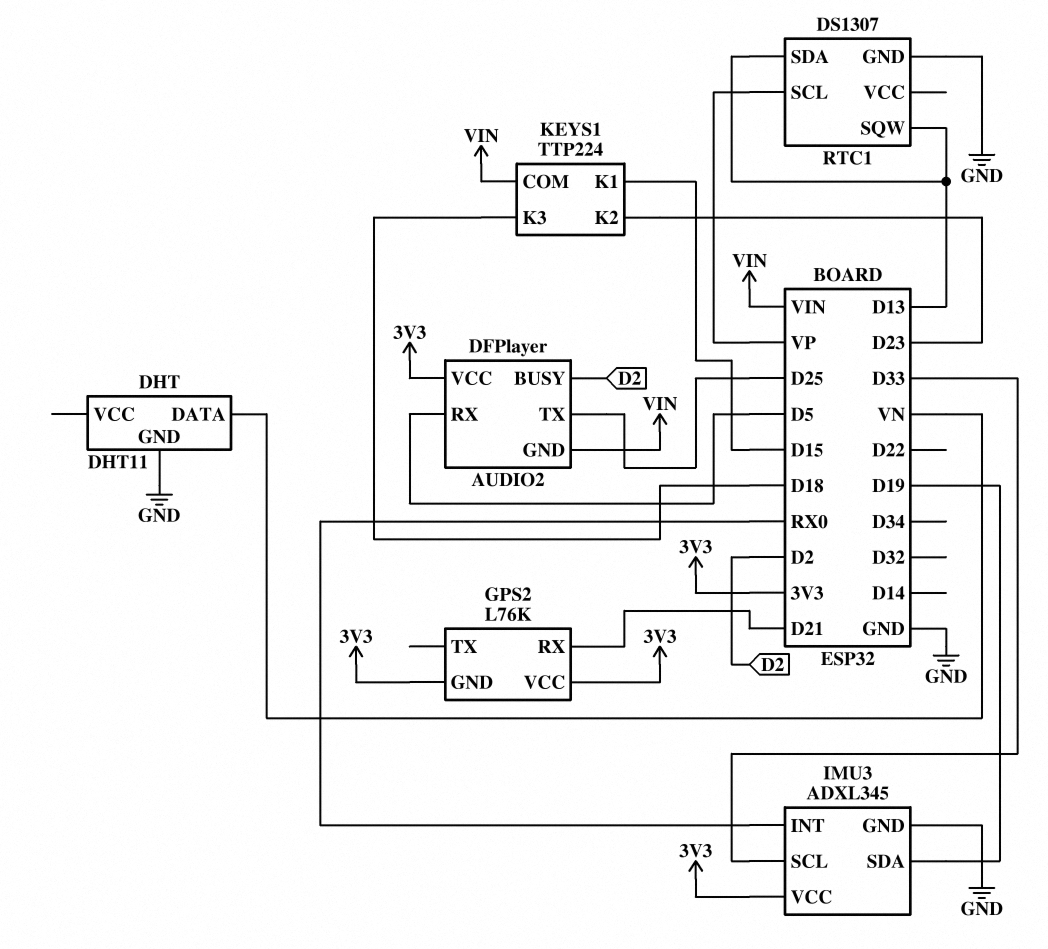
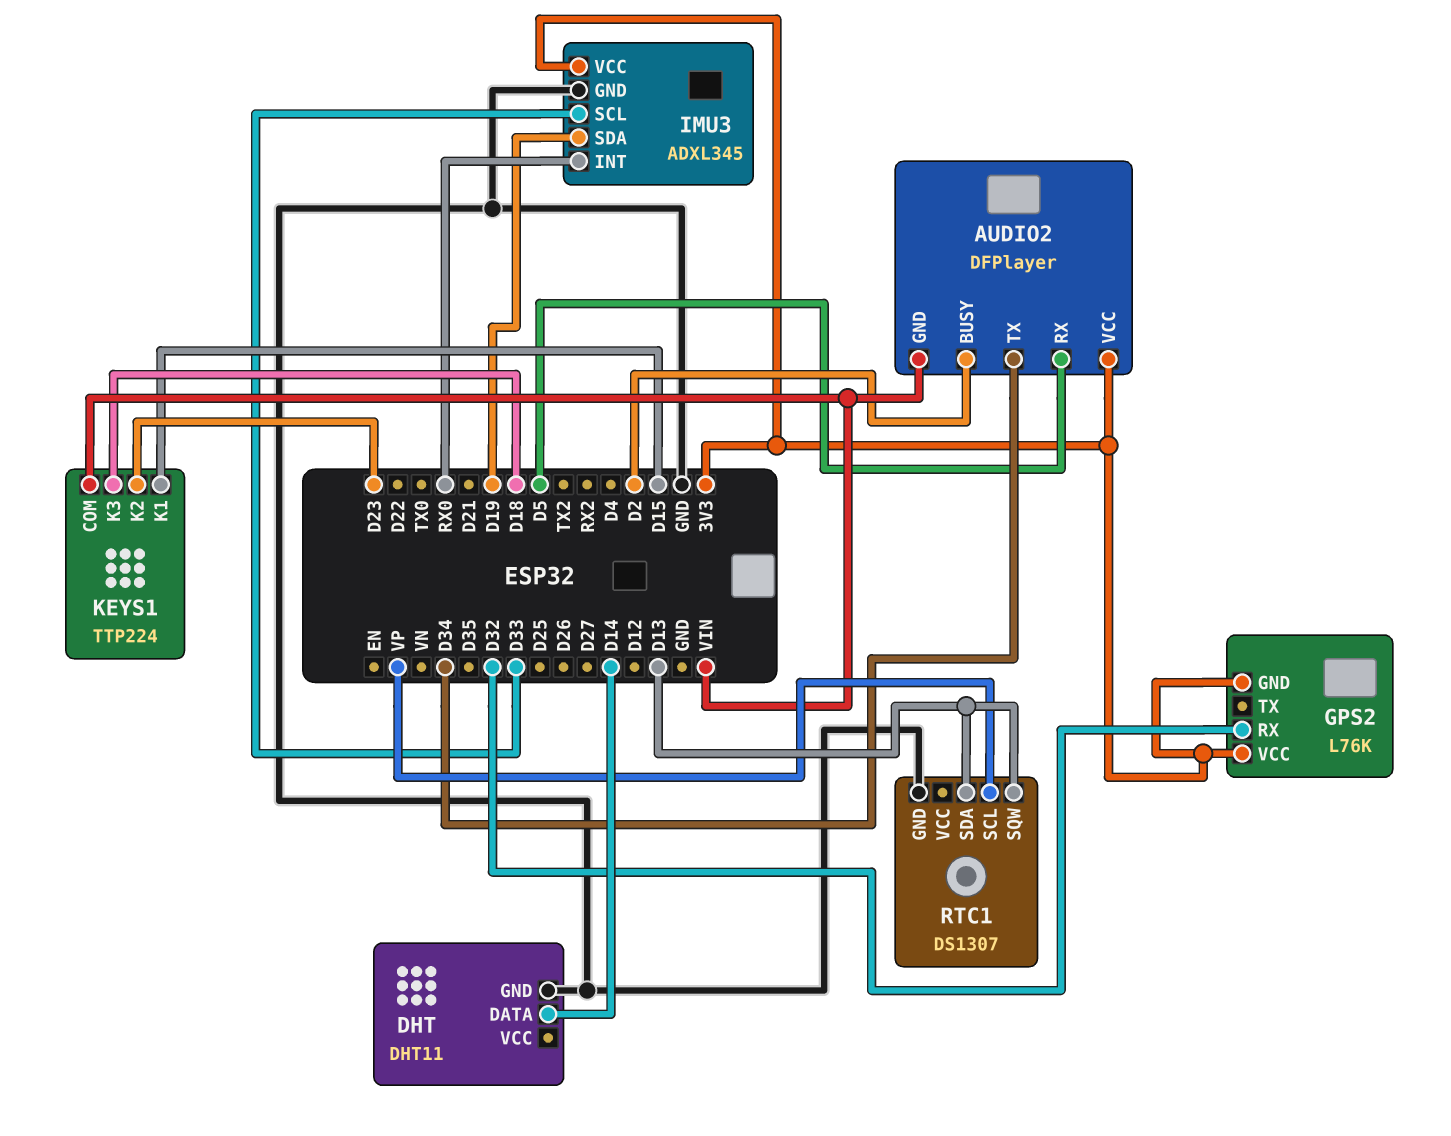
AUDIO2 pin TX: D25 -> D34
DHT pin DATA: VN -> D14
GPS2 pin RX: D21 -> D32

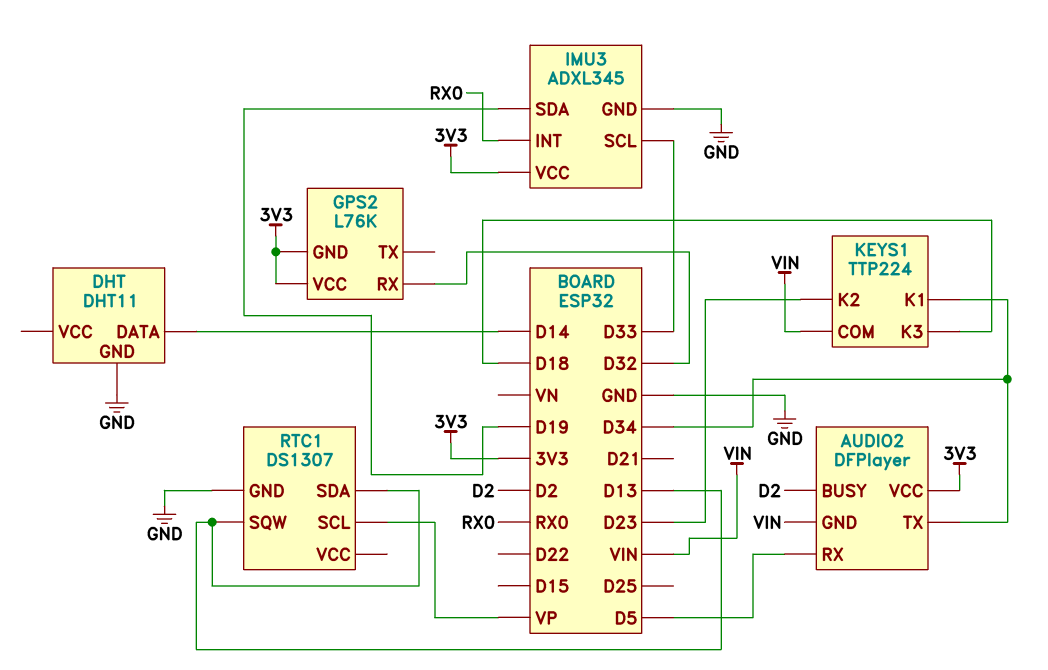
KEYS1 pin K1: D15 -> D34

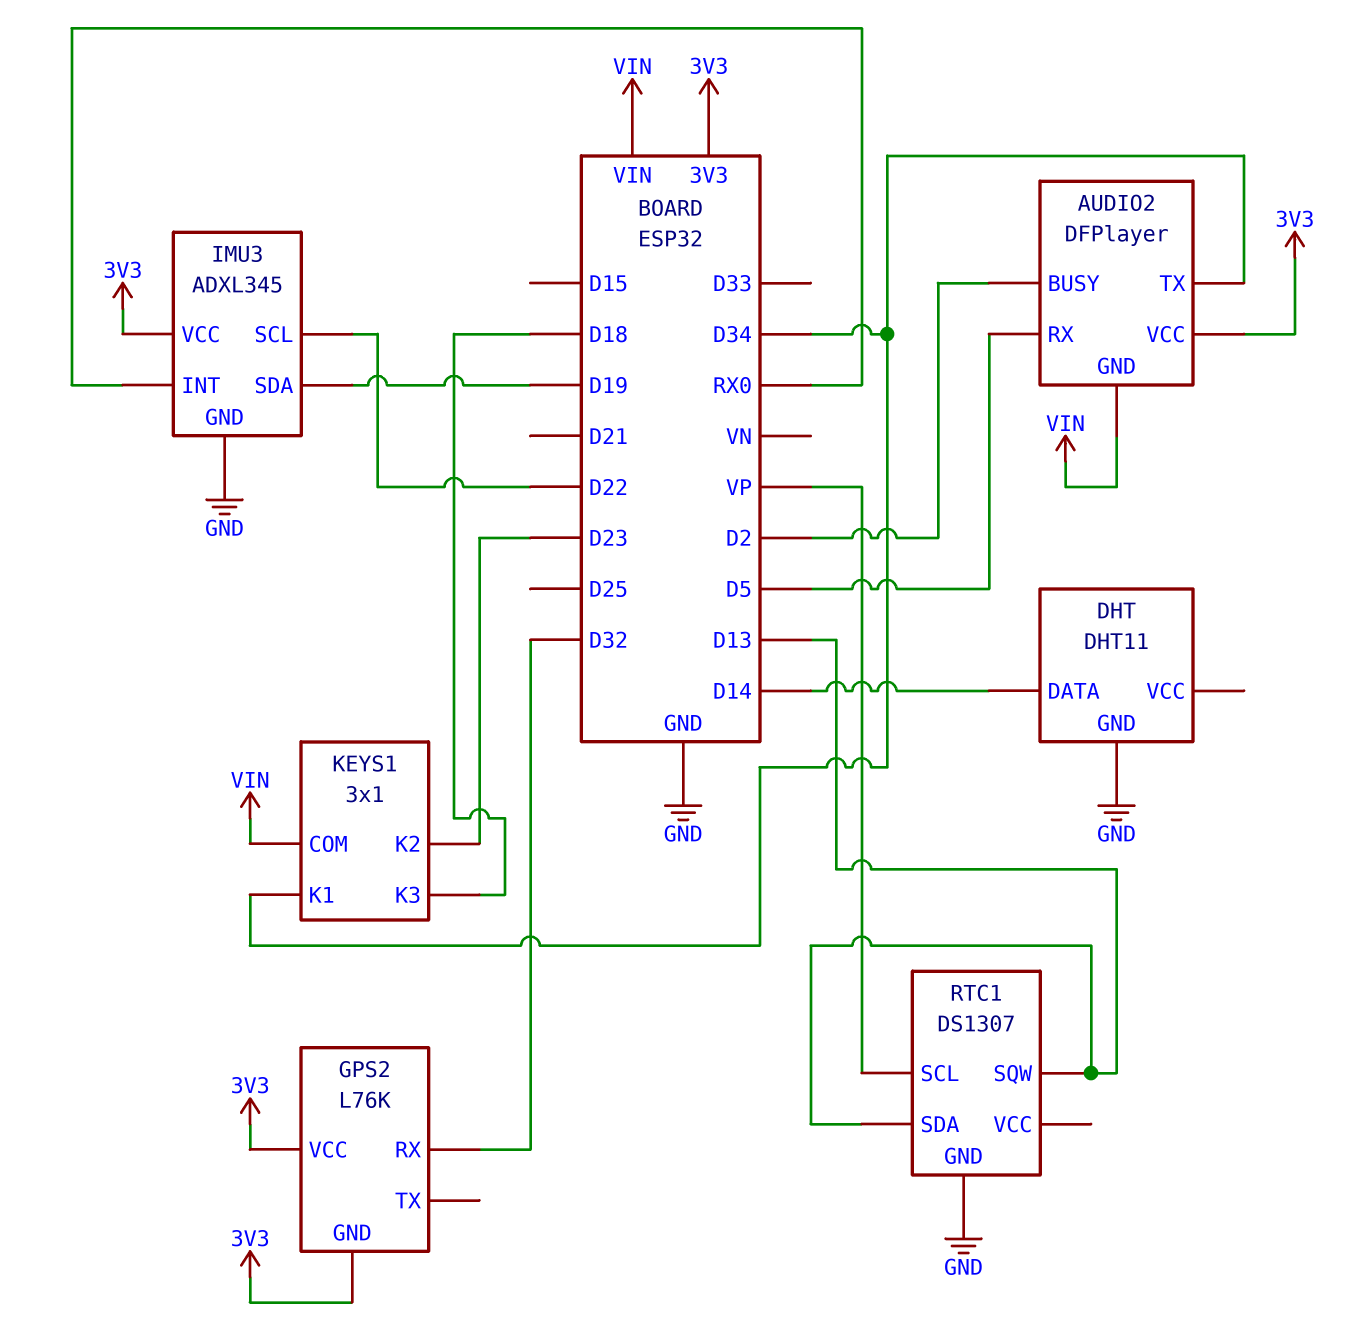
IMU3 pin SCL: D33 -> D22
KEYS1: TTP224 -> 3x1

